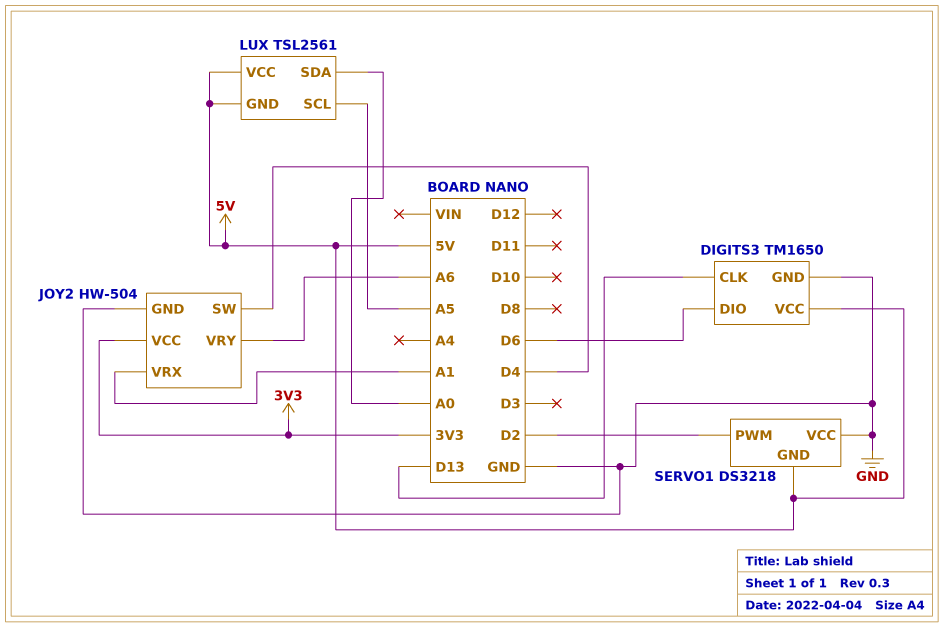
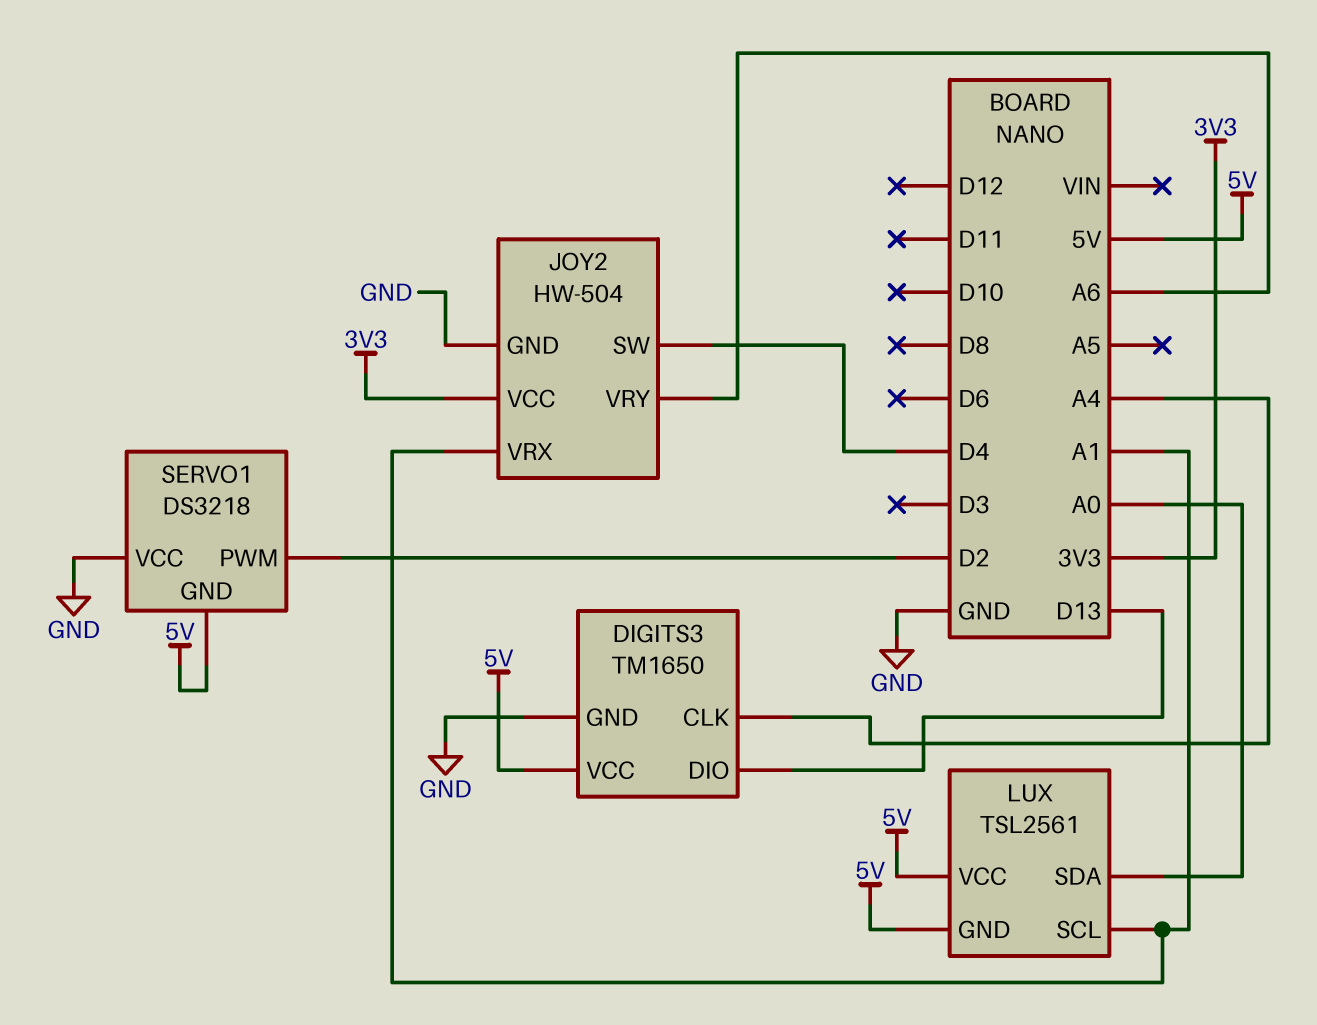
DIGITS3 pin CLK: D13 -> A4
DIGITS3 pin DIO: D6 -> D13
LUX pin SCL: A5 -> A1

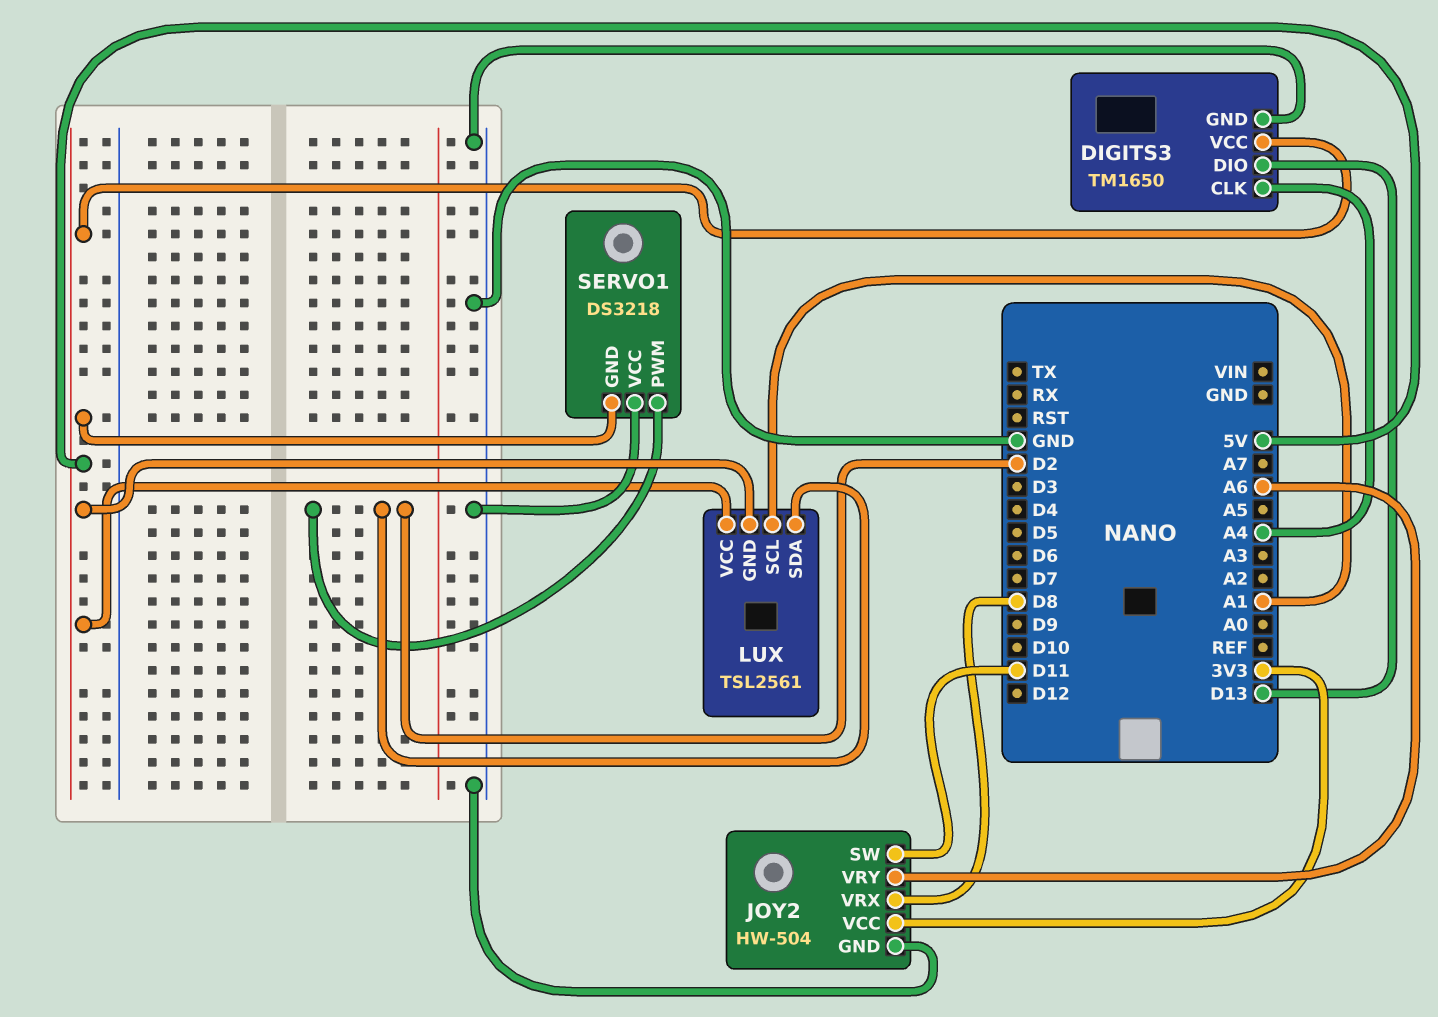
JOY2 pin SW: D4 -> D11
JOY2 pin VRX: A1 -> D8
LUX pin SDA: A0 -> D2

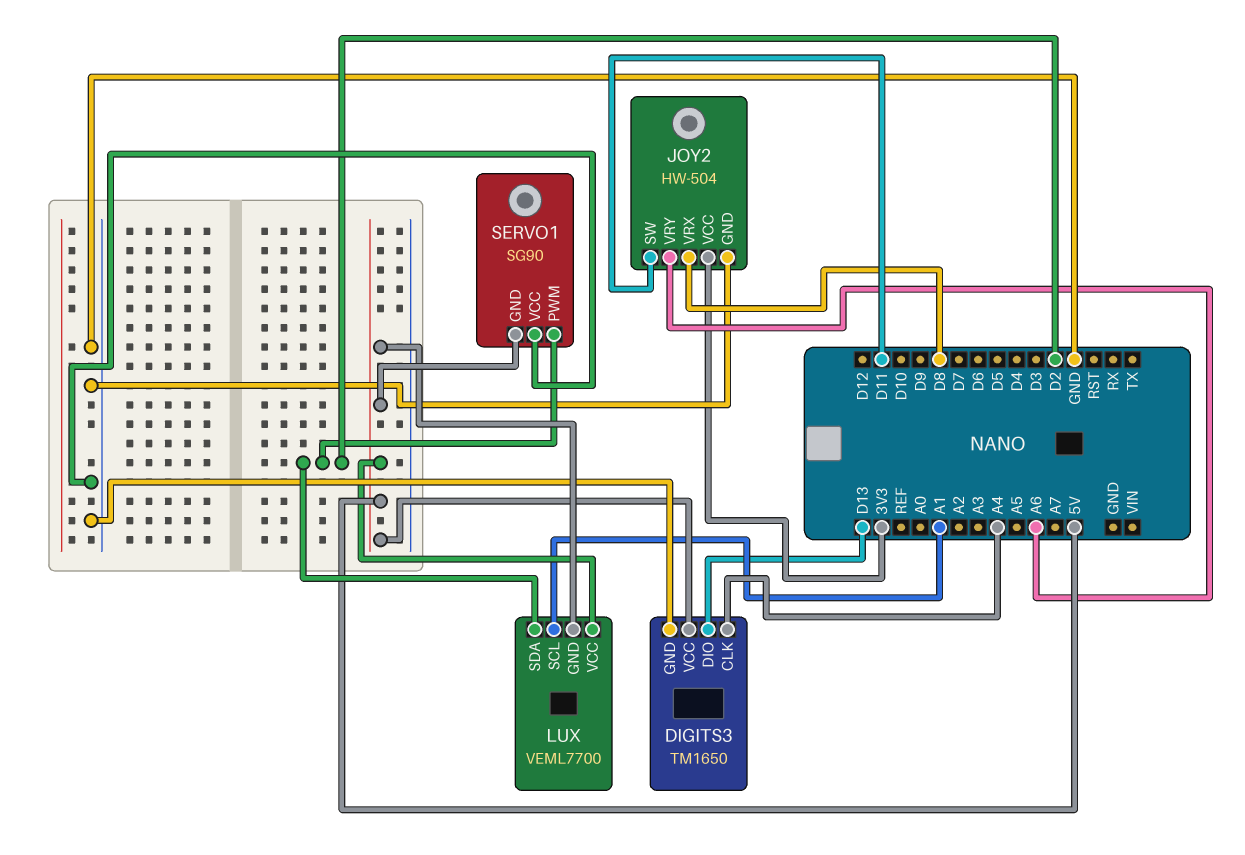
LUX: TSL2561 -> VEML7700
SERVO1: DS3218 -> SG90

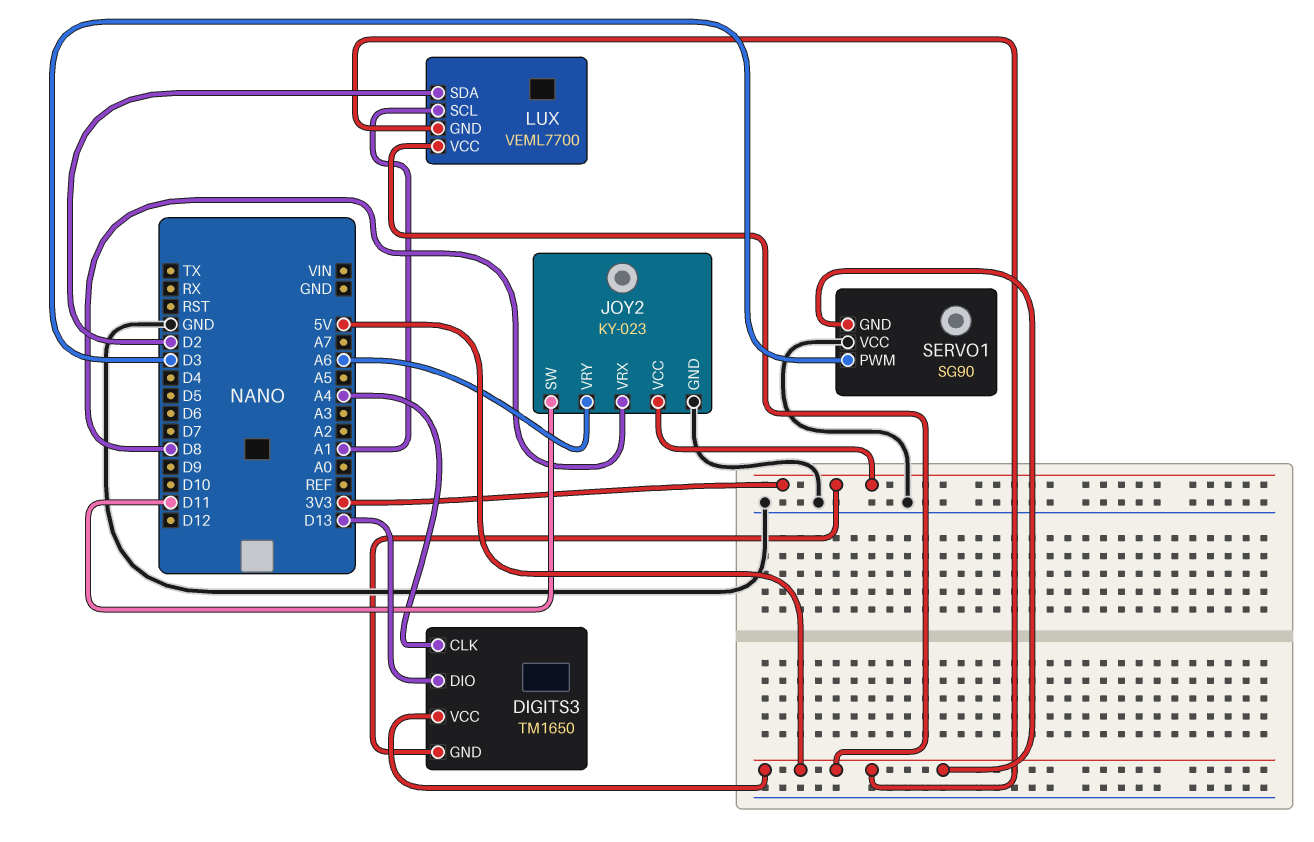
DIGITS3 pin GND: GND -> 3V3
JOY2: HW-504 -> KY-023
SERVO1 pin PWM: D2 -> D3

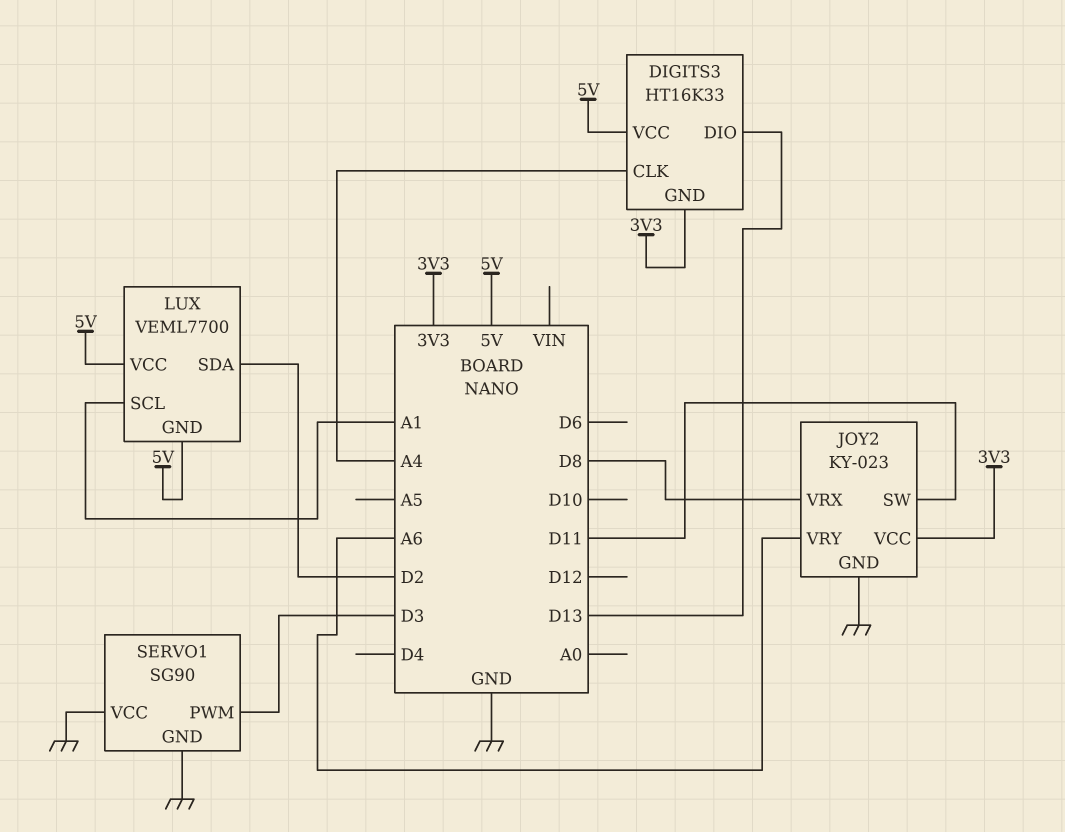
DIGITS3: TM1650 -> HT16K33
SERVO1 pin GND: 5V -> GND

